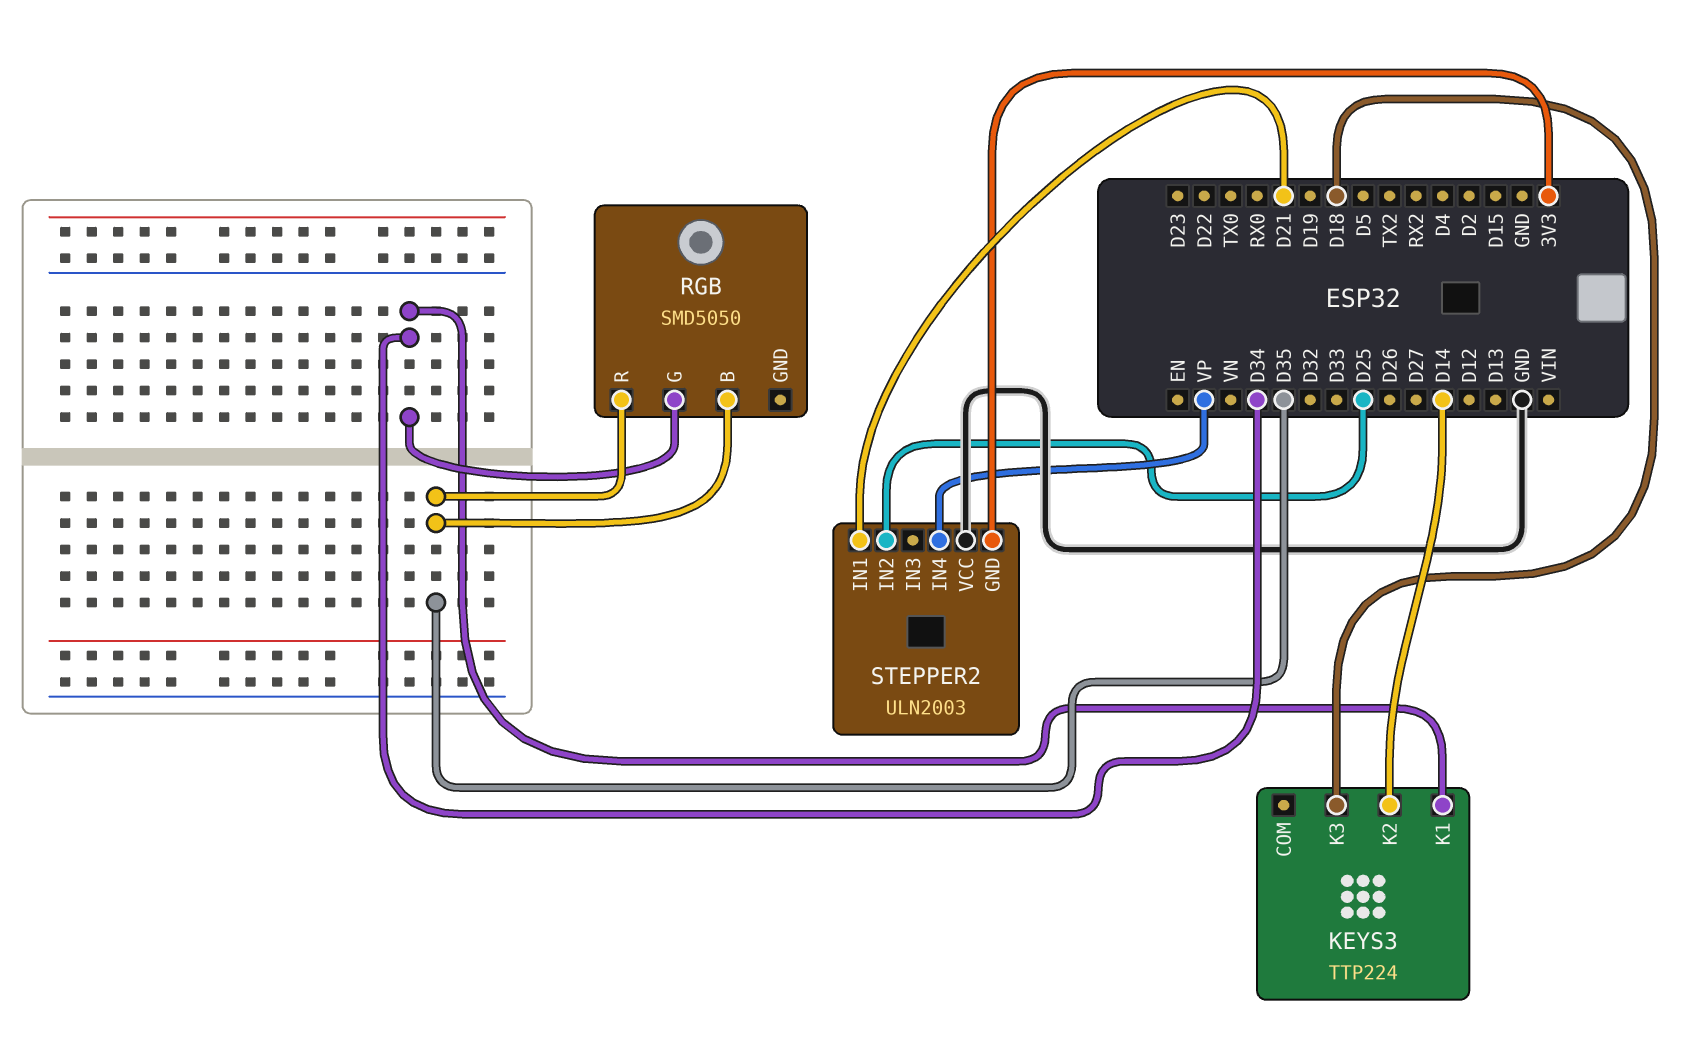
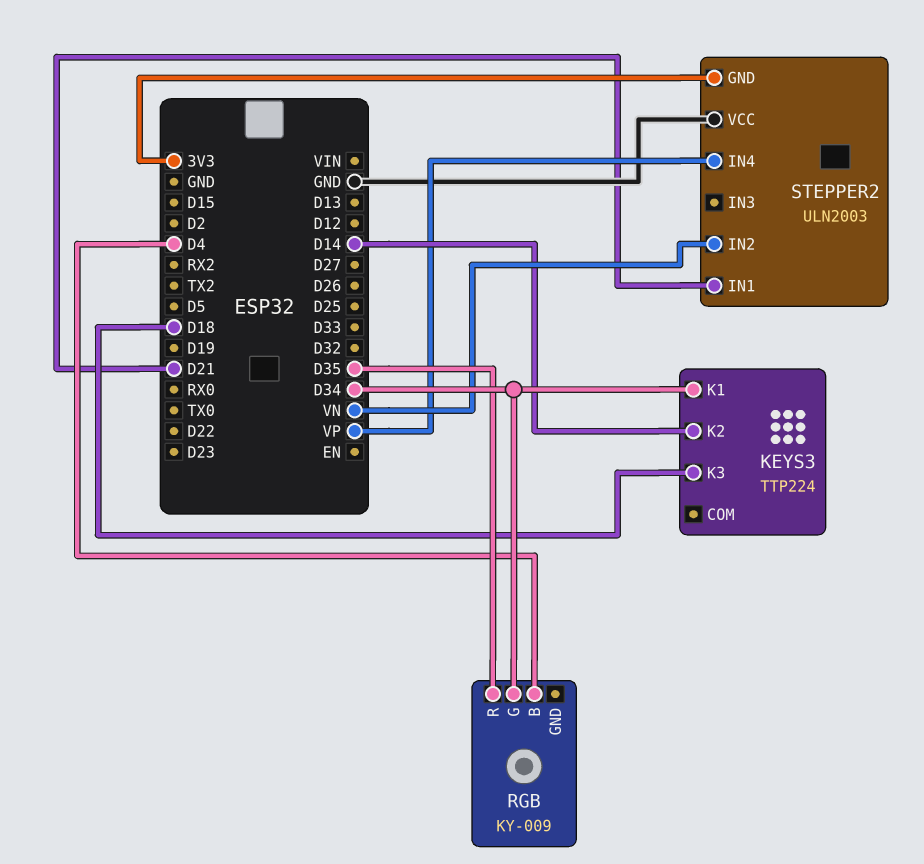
RGB: SMD5050 -> KY-009
RGB pin B: D35 -> D4
STEPPER2 pin IN2: D25 -> VN

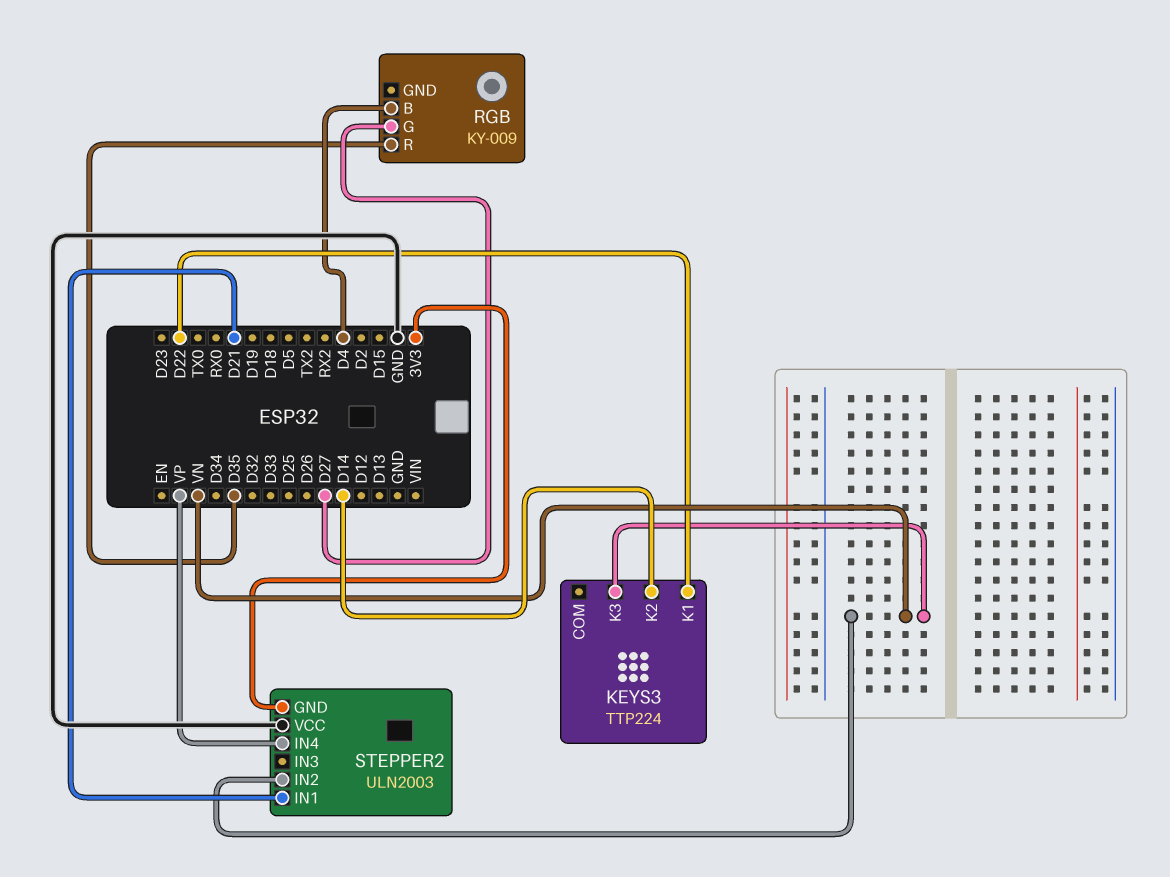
KEYS3 pin K1: D34 -> D22
KEYS3 pin K3: D18 -> VN
RGB pin G: D34 -> D27

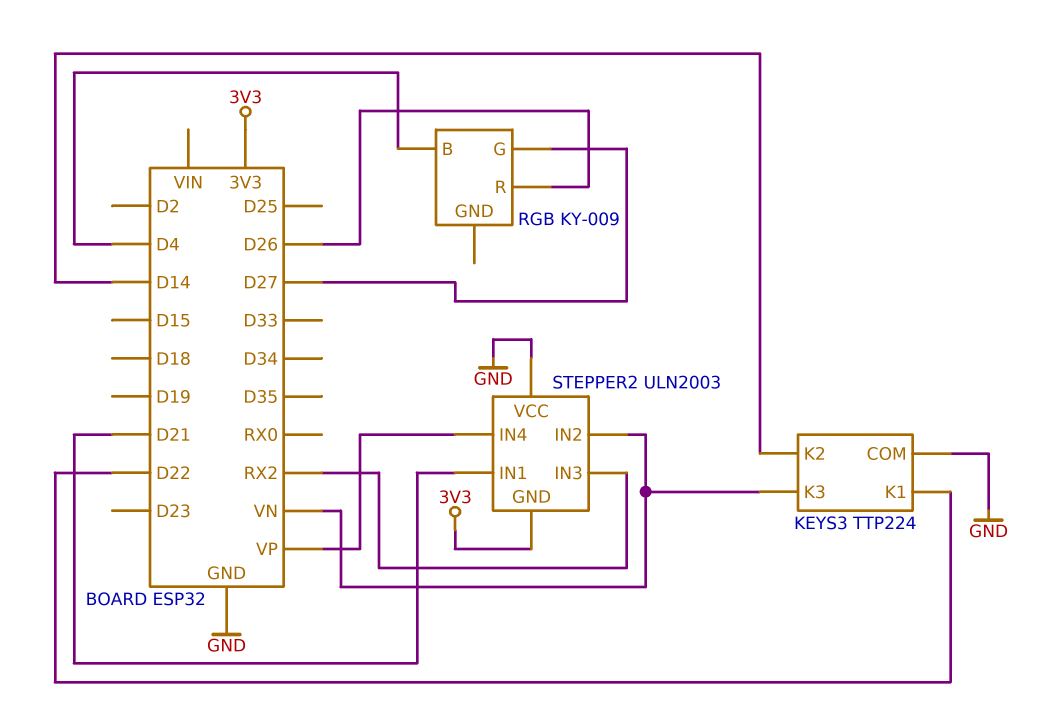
KEYS3 pin COM: none -> GND
RGB pin R: D35 -> D26
STEPPER2 pin IN3: none -> RX2

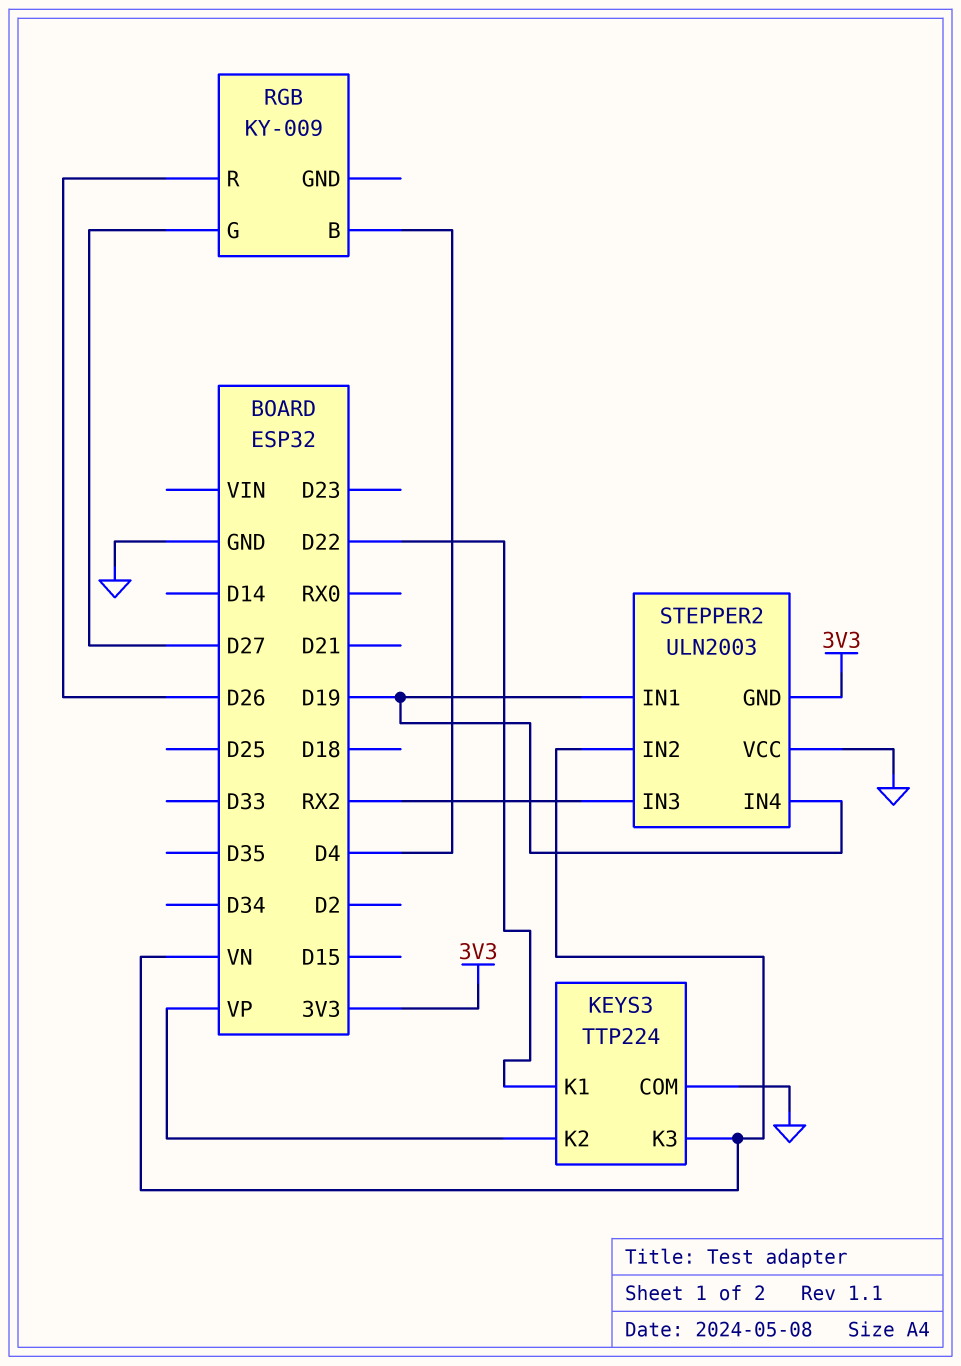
KEYS3 pin K2: D14 -> VP
STEPPER2 pin IN1: D21 -> D19
STEPPER2 pin IN4: VP -> D19

